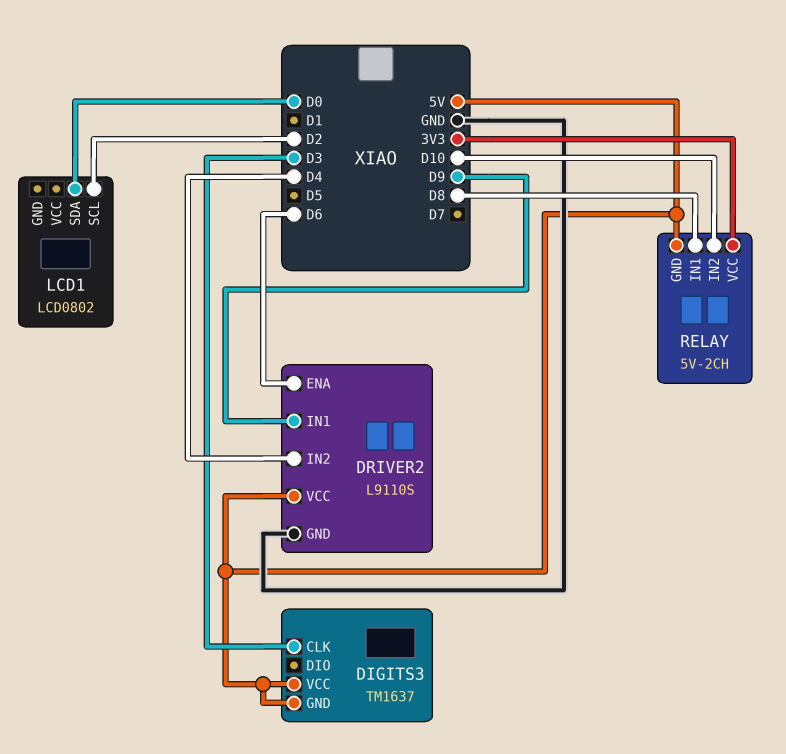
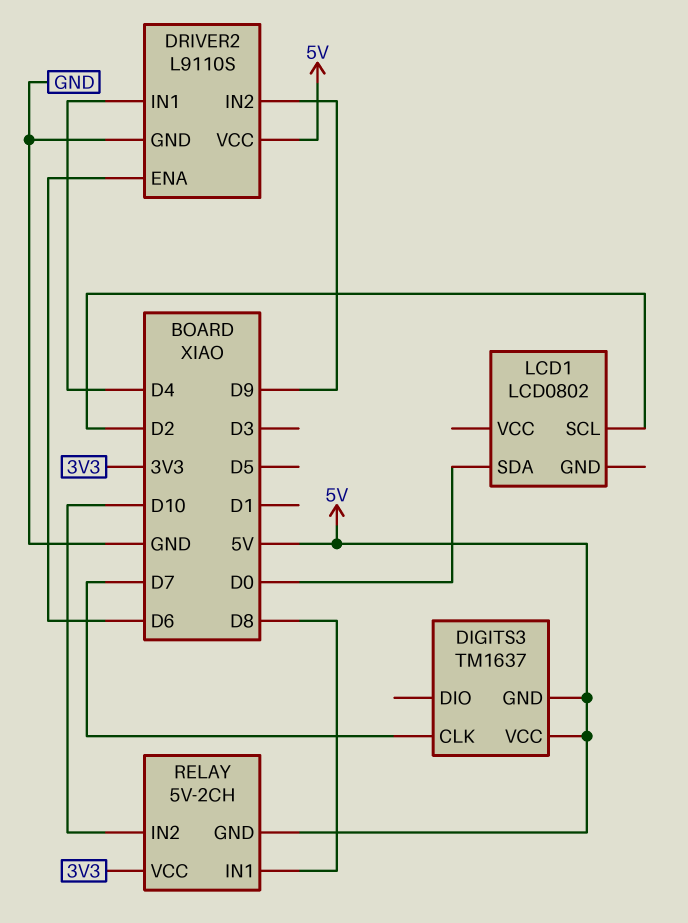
DIGITS3 pin CLK: D3 -> D7
DRIVER2 pin IN1: D9 -> D4
DRIVER2 pin IN2: D4 -> D9

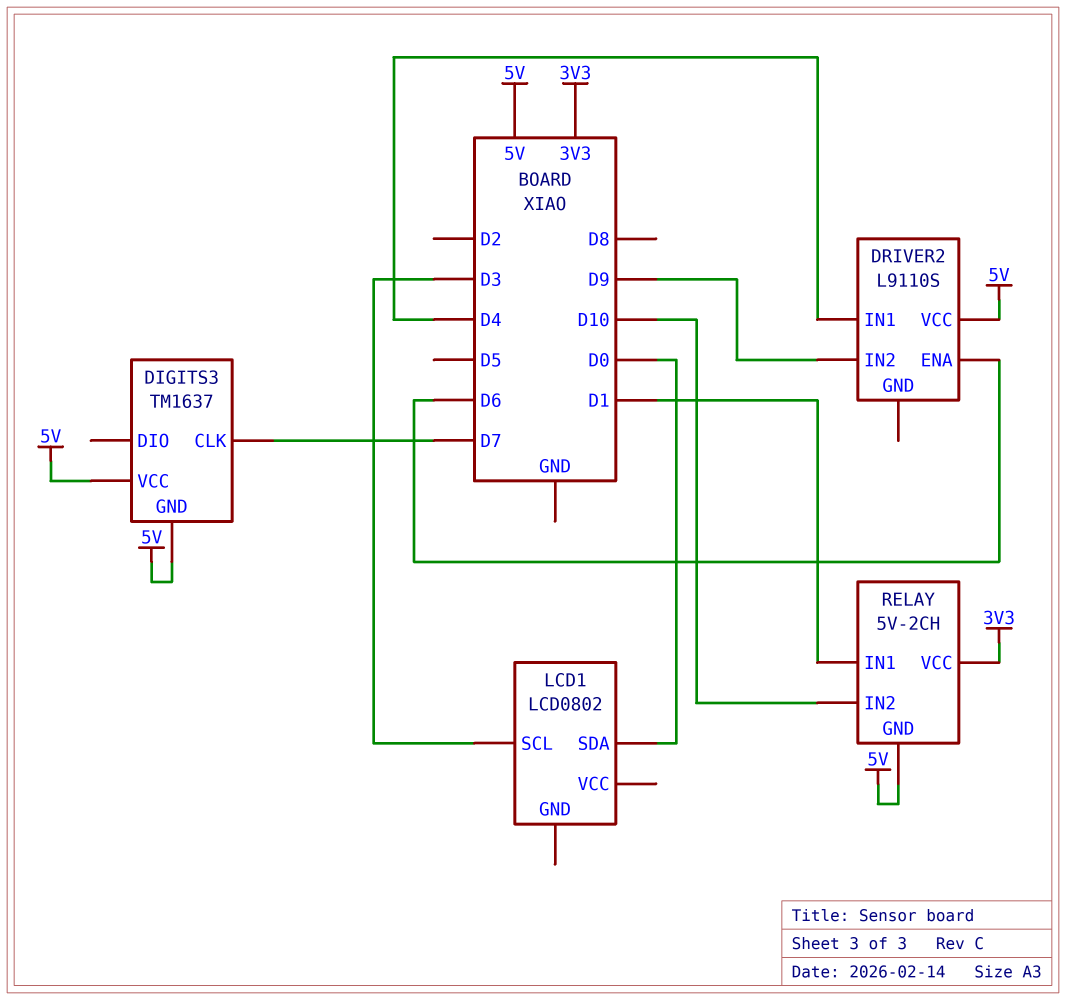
DRIVER2 pin GND: GND -> none
LCD1 pin SCL: D2 -> D3
RELAY pin IN1: D8 -> D1

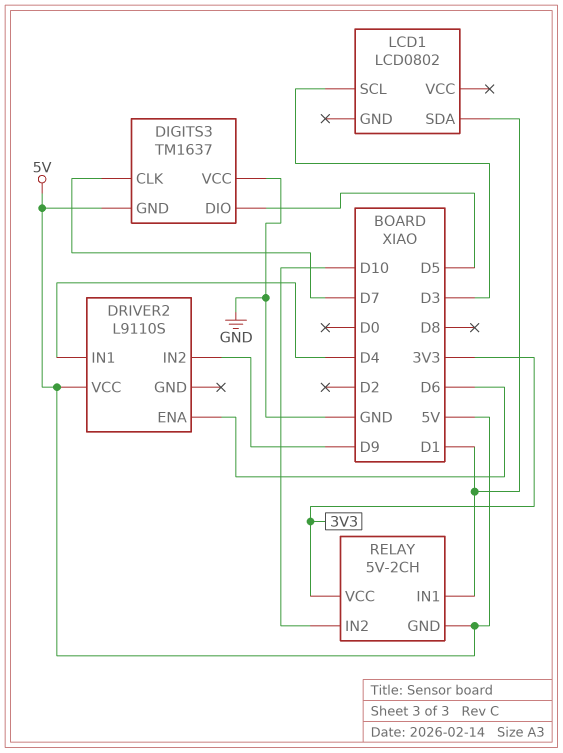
DIGITS3 pin DIO: none -> D5
DIGITS3 pin VCC: 5V -> GND
LCD1 pin SDA: D0 -> D1

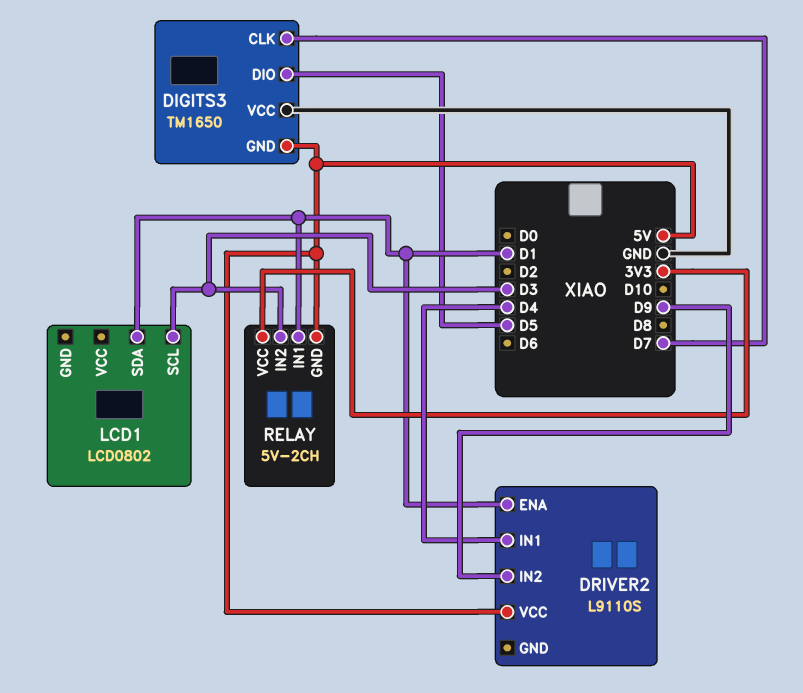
DIGITS3: TM1637 -> TM1650
DRIVER2 pin ENA: D6 -> D1
RELAY pin IN2: D10 -> D3

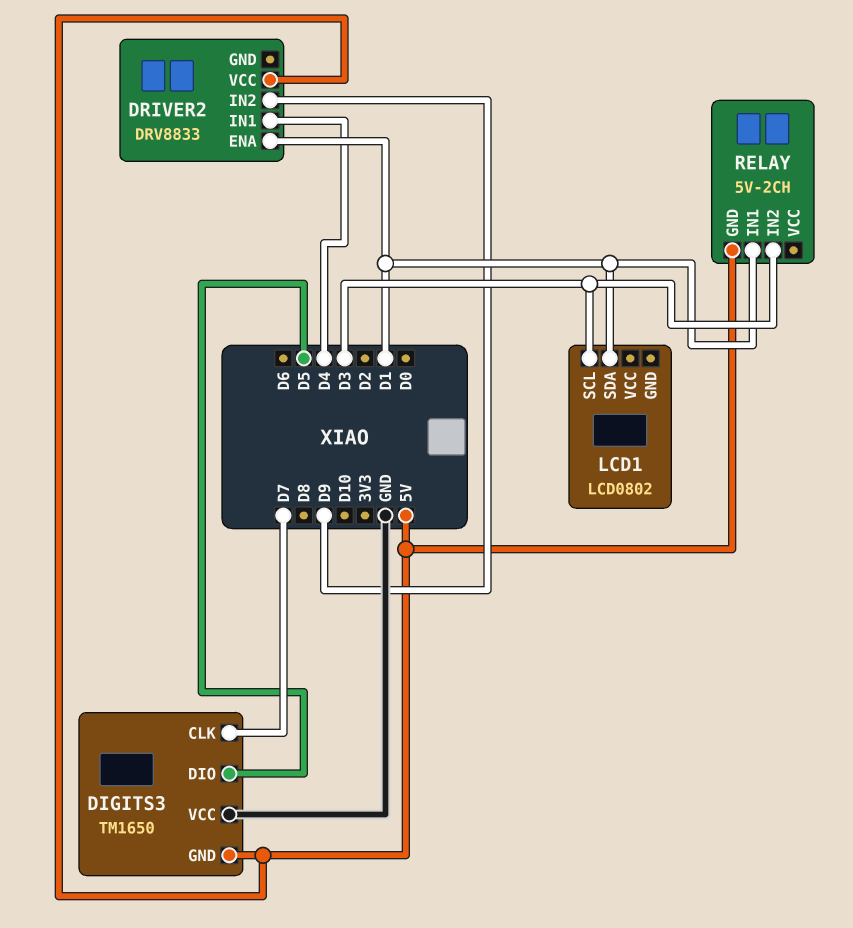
DRIVER2: L9110S -> DRV8833
RELAY pin VCC: 3V3 -> none

